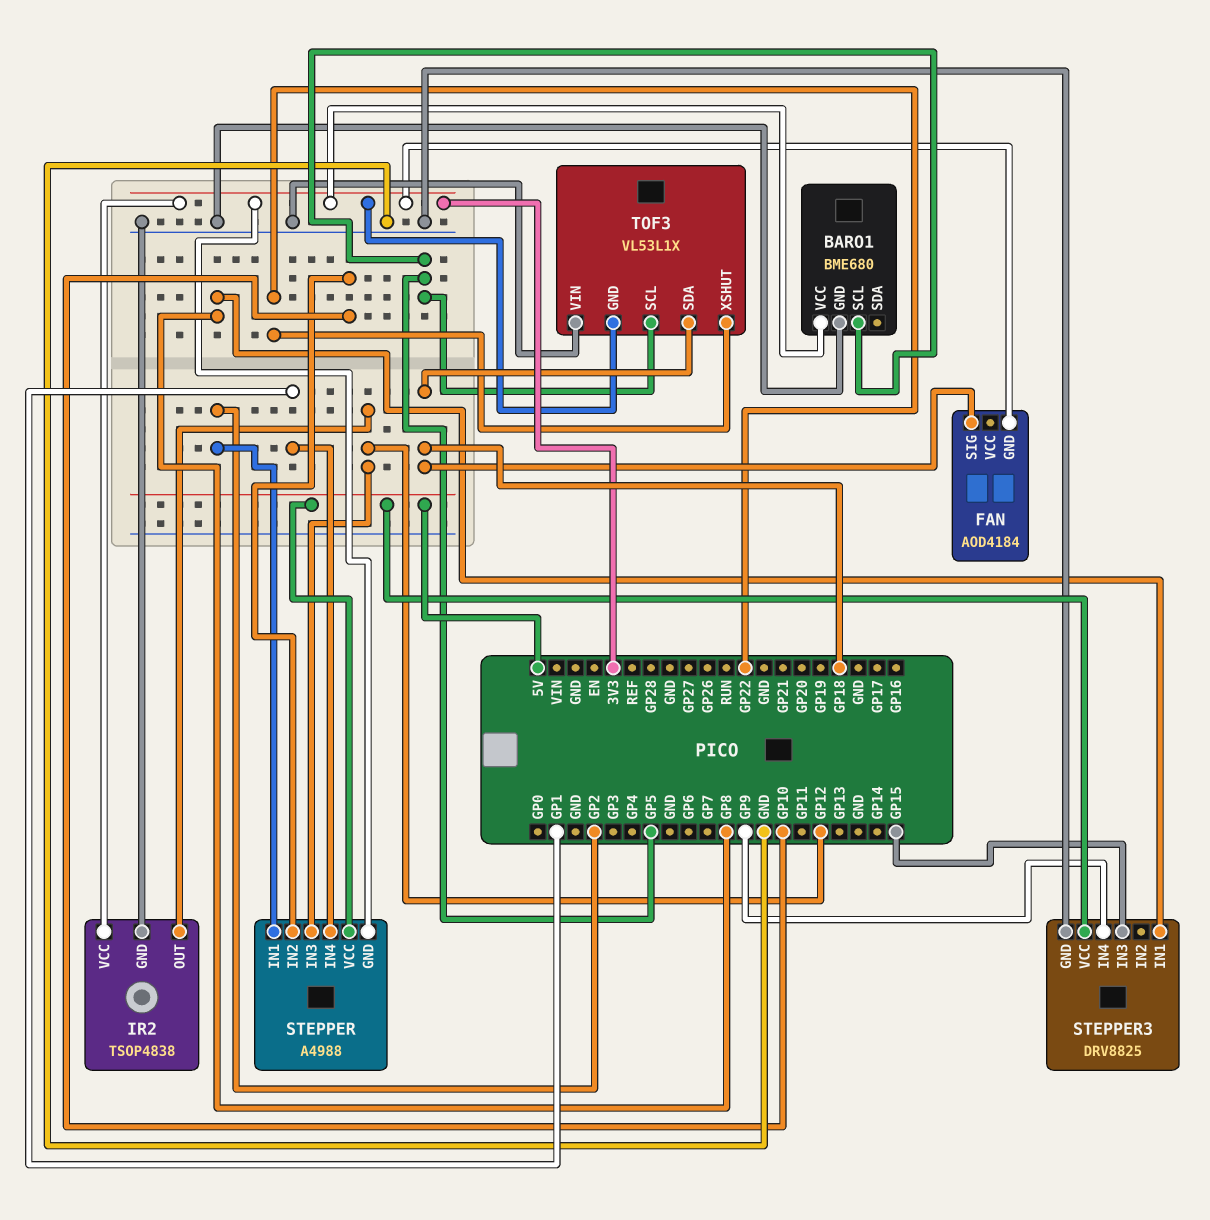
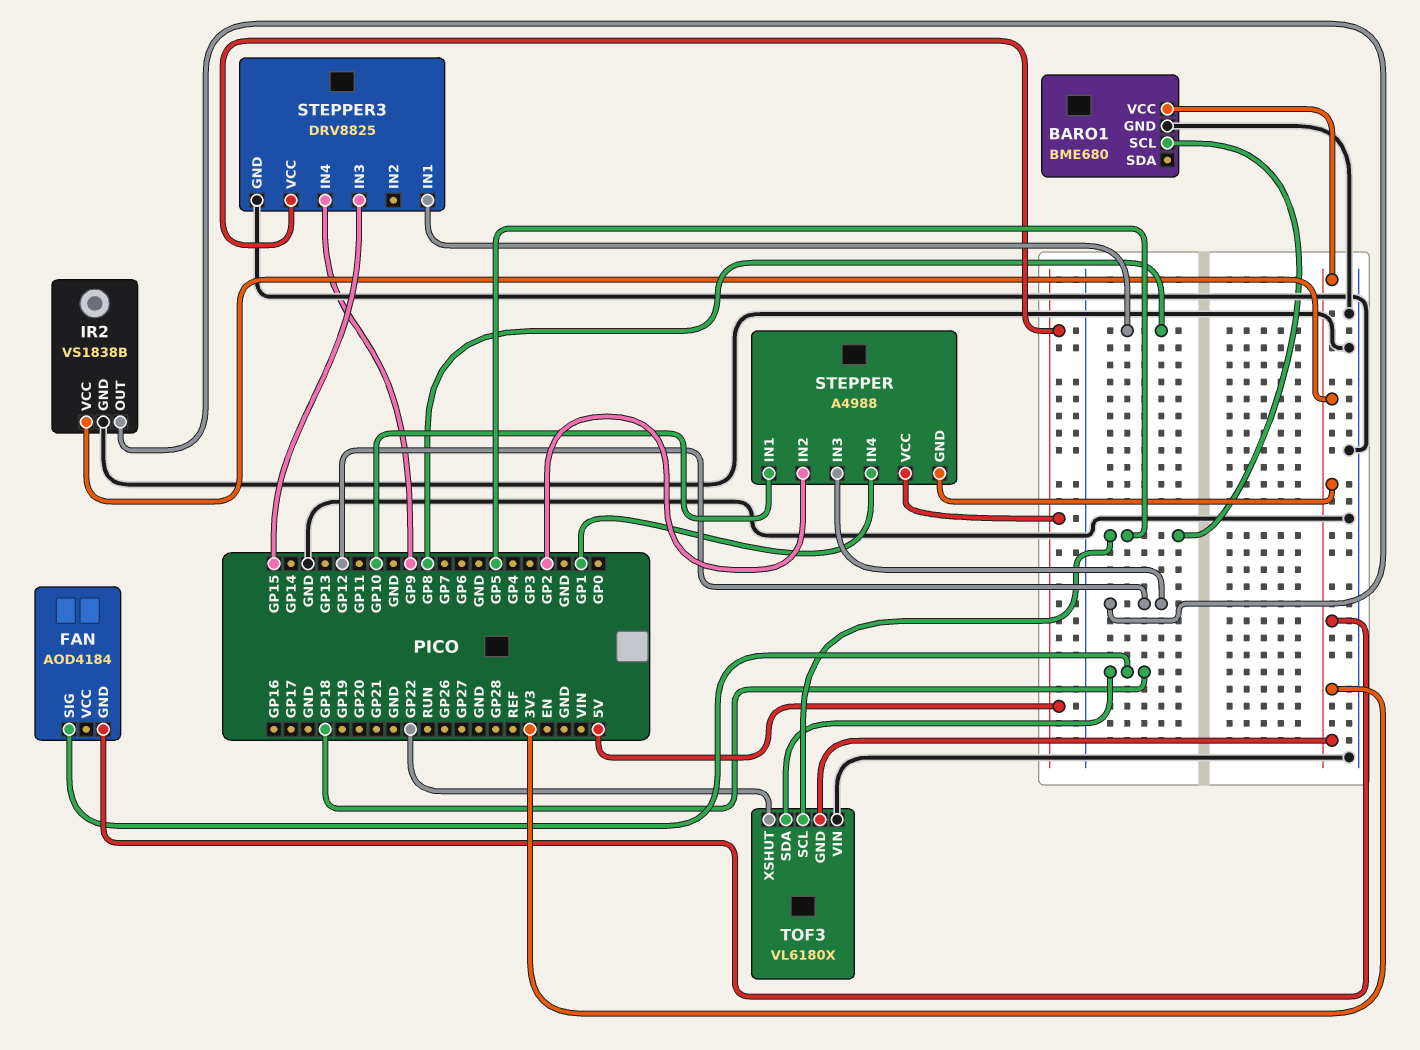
IR2: TSOP4838 -> VS1838B
STEPPER pin IN1: GP2 -> GP10
STEPPER pin IN2: GP10 -> GP2
TOF3: VL53L1X -> VL6180X

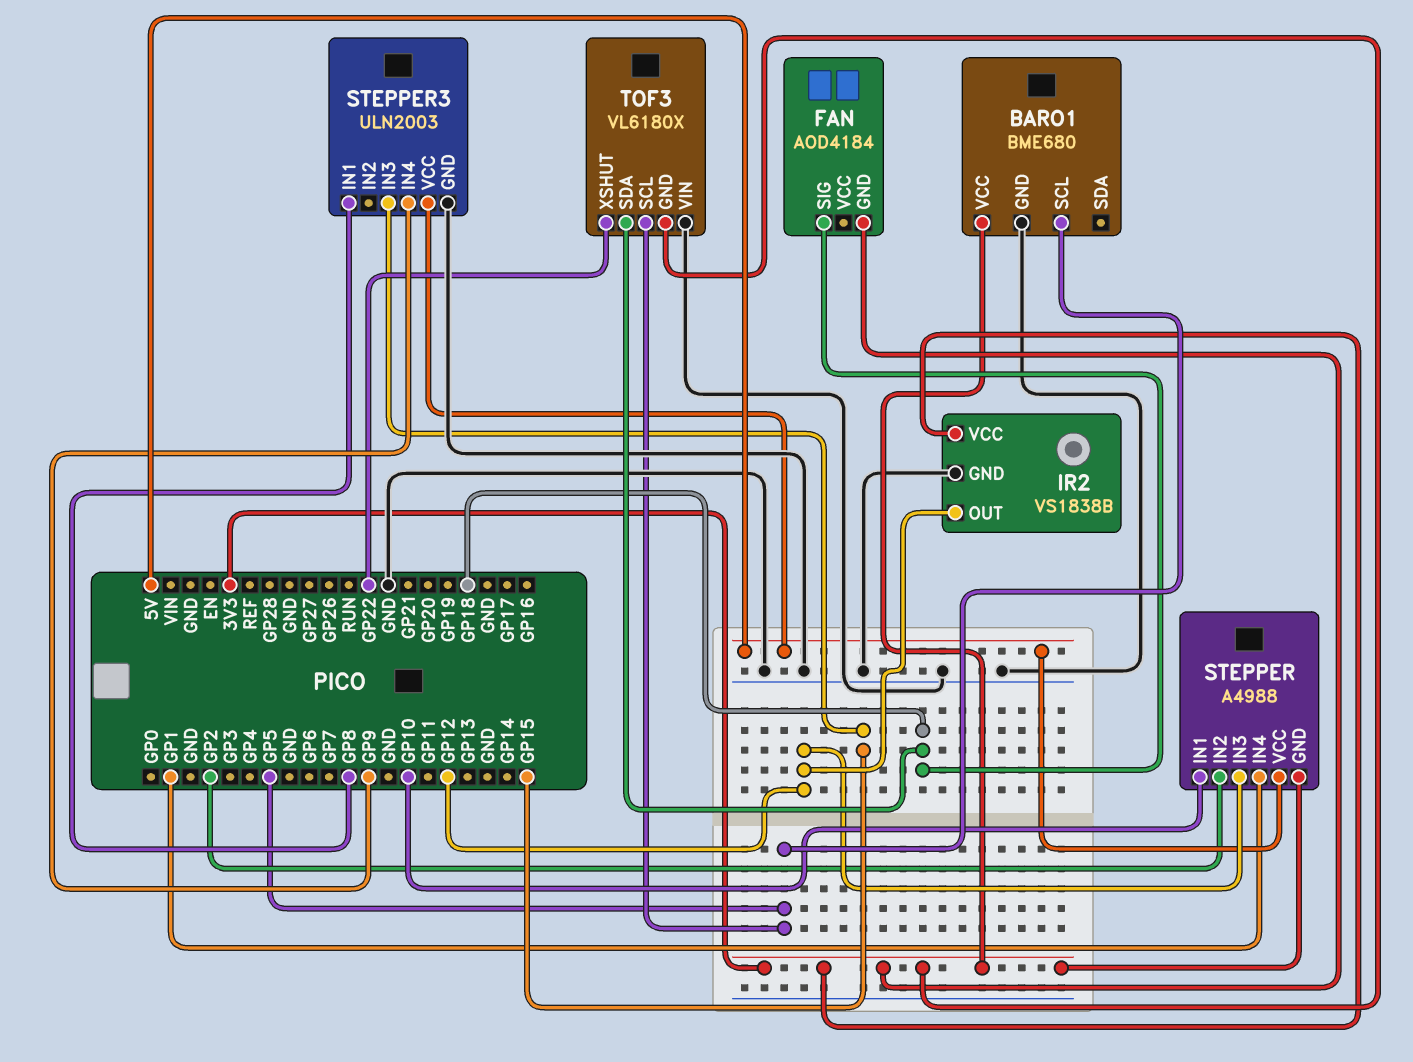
STEPPER3: DRV8825 -> ULN2003

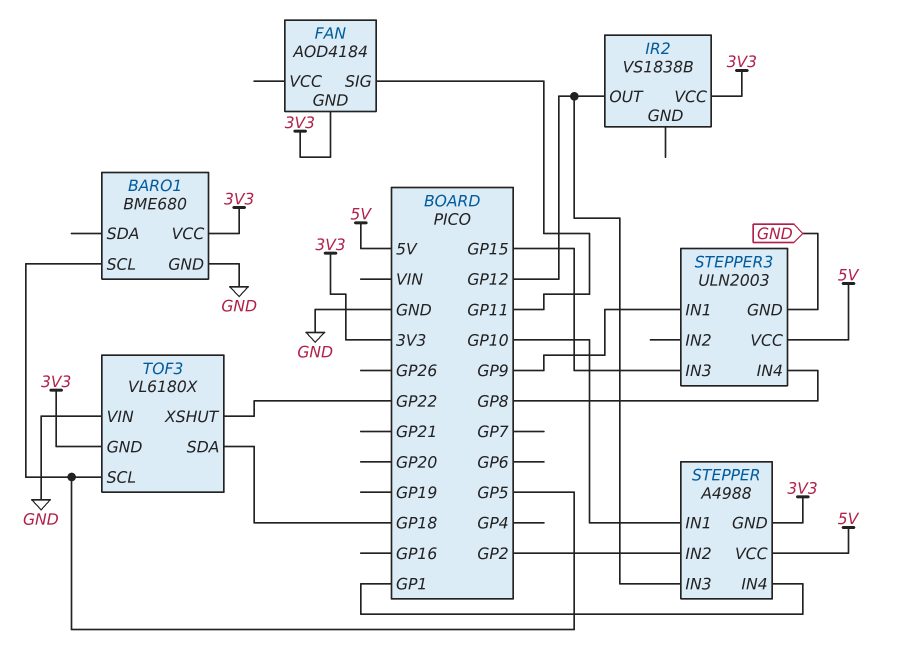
FAN pin SIG: GP18 -> GP11
IR2 pin GND: GND -> none
STEPPER3 pin IN1: GP8 -> GP9
STEPPER3 pin IN4: GP9 -> GP8

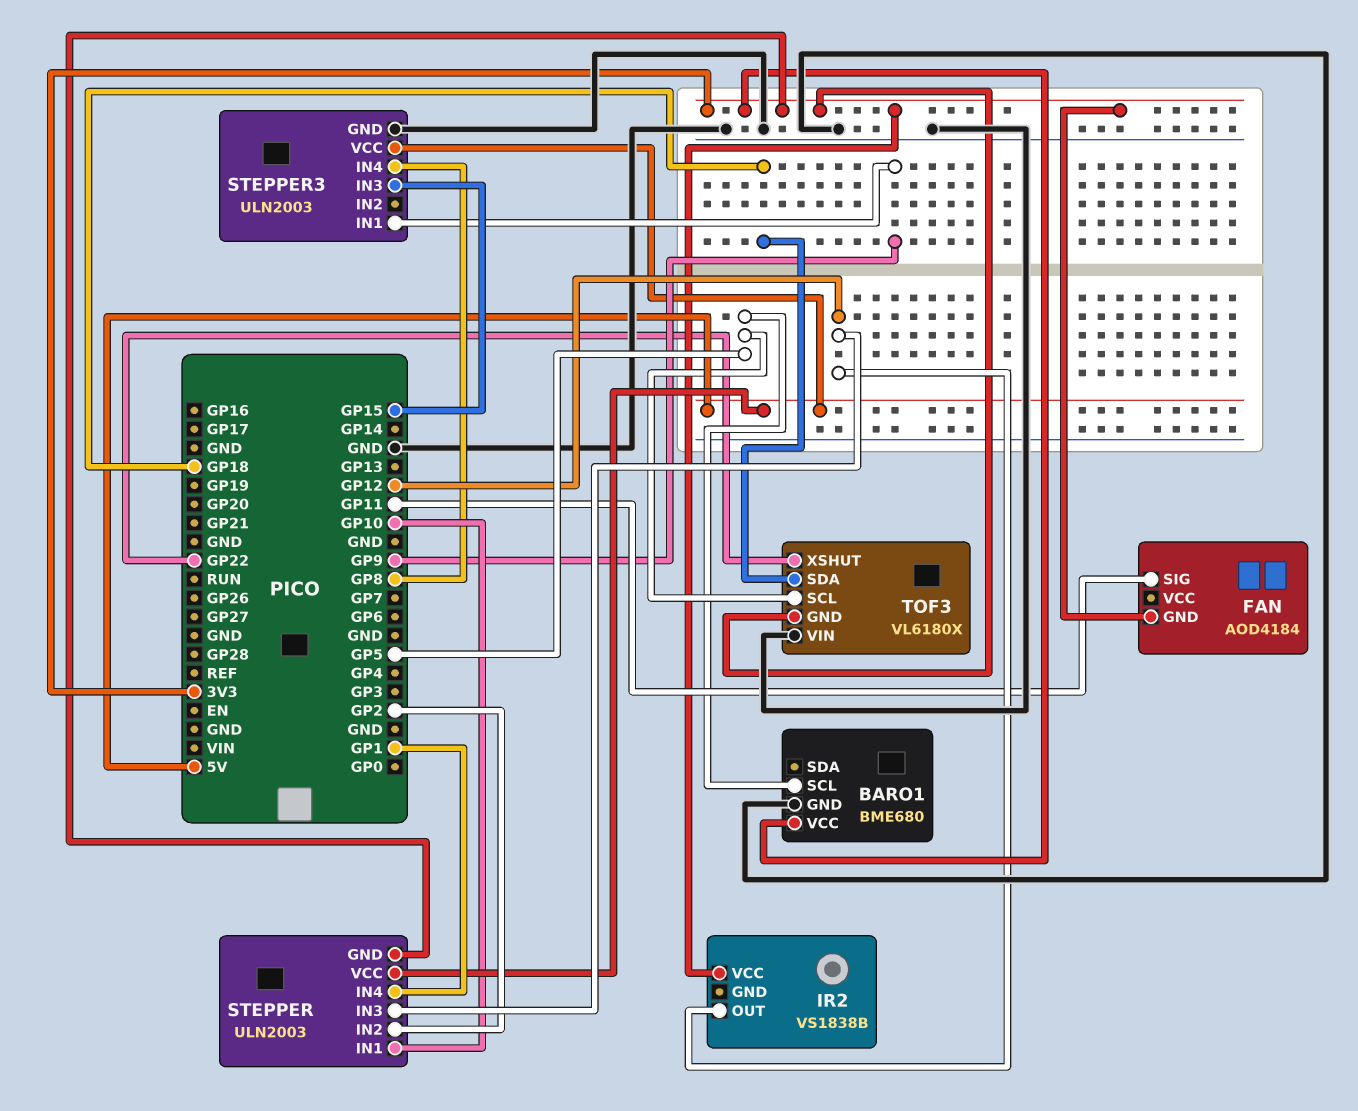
STEPPER: A4988 -> ULN2003

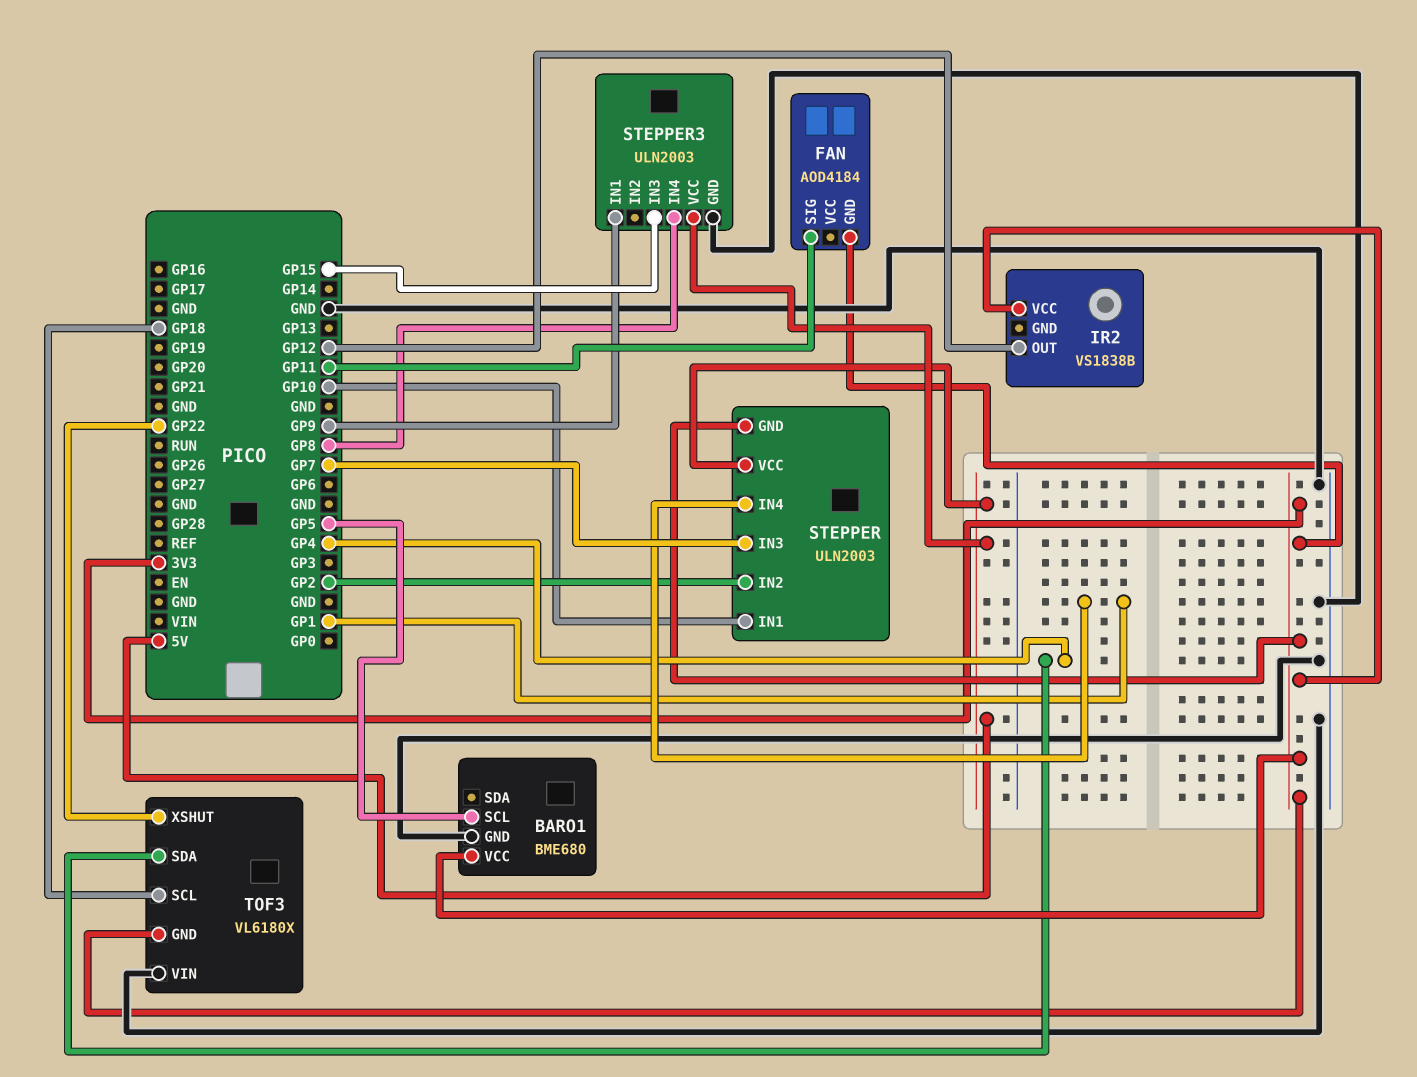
STEPPER pin IN3: GP12 -> GP7
TOF3 pin SCL: GP5 -> GP18
TOF3 pin SDA: GP18 -> GP4

